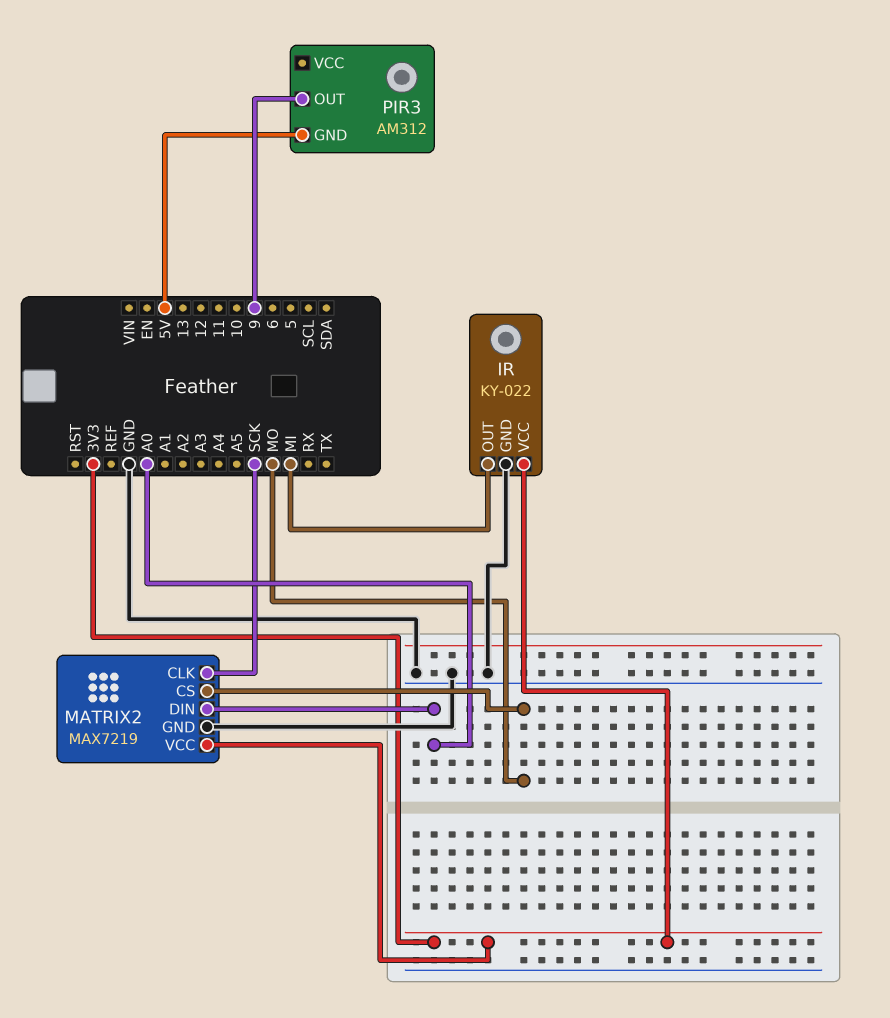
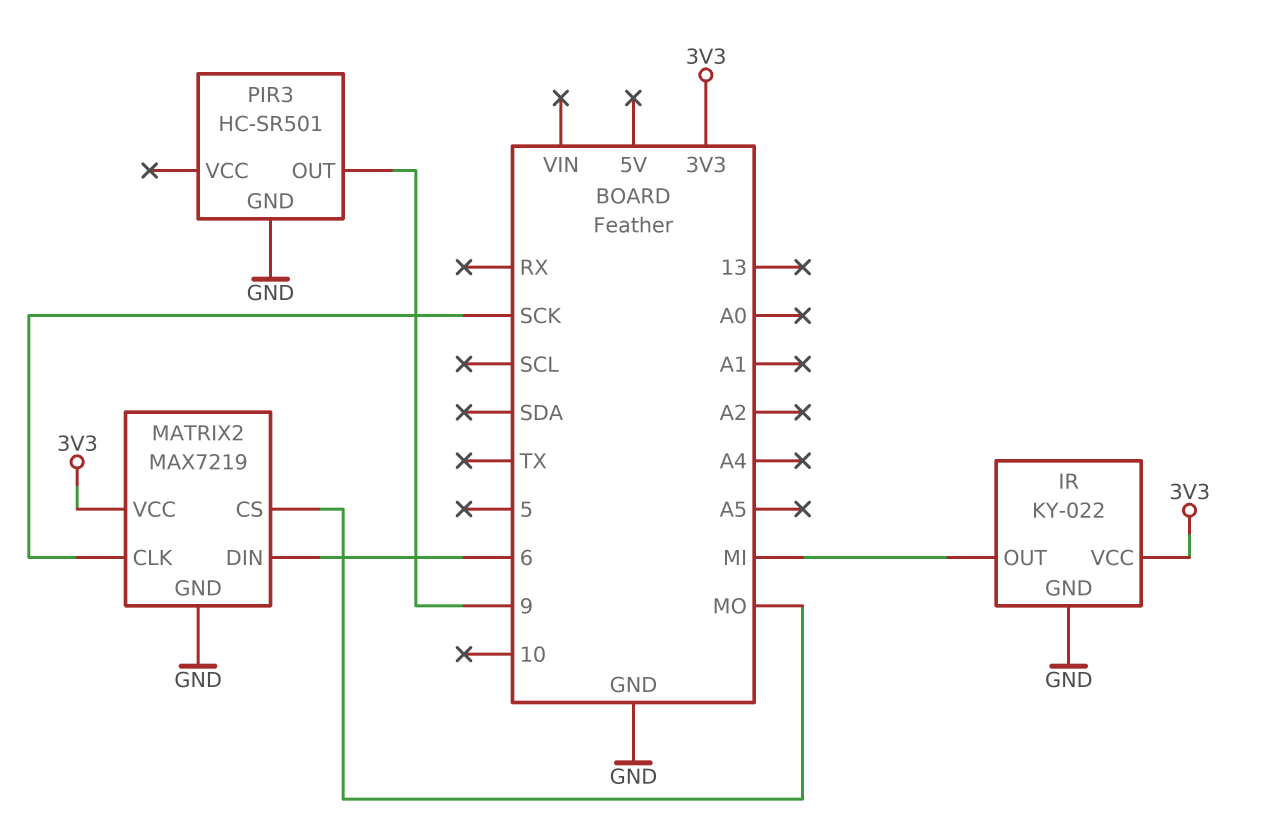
MATRIX2 pin DIN: A0 -> 6
PIR3: AM312 -> HC-SR501
PIR3 pin GND: 5V -> GND

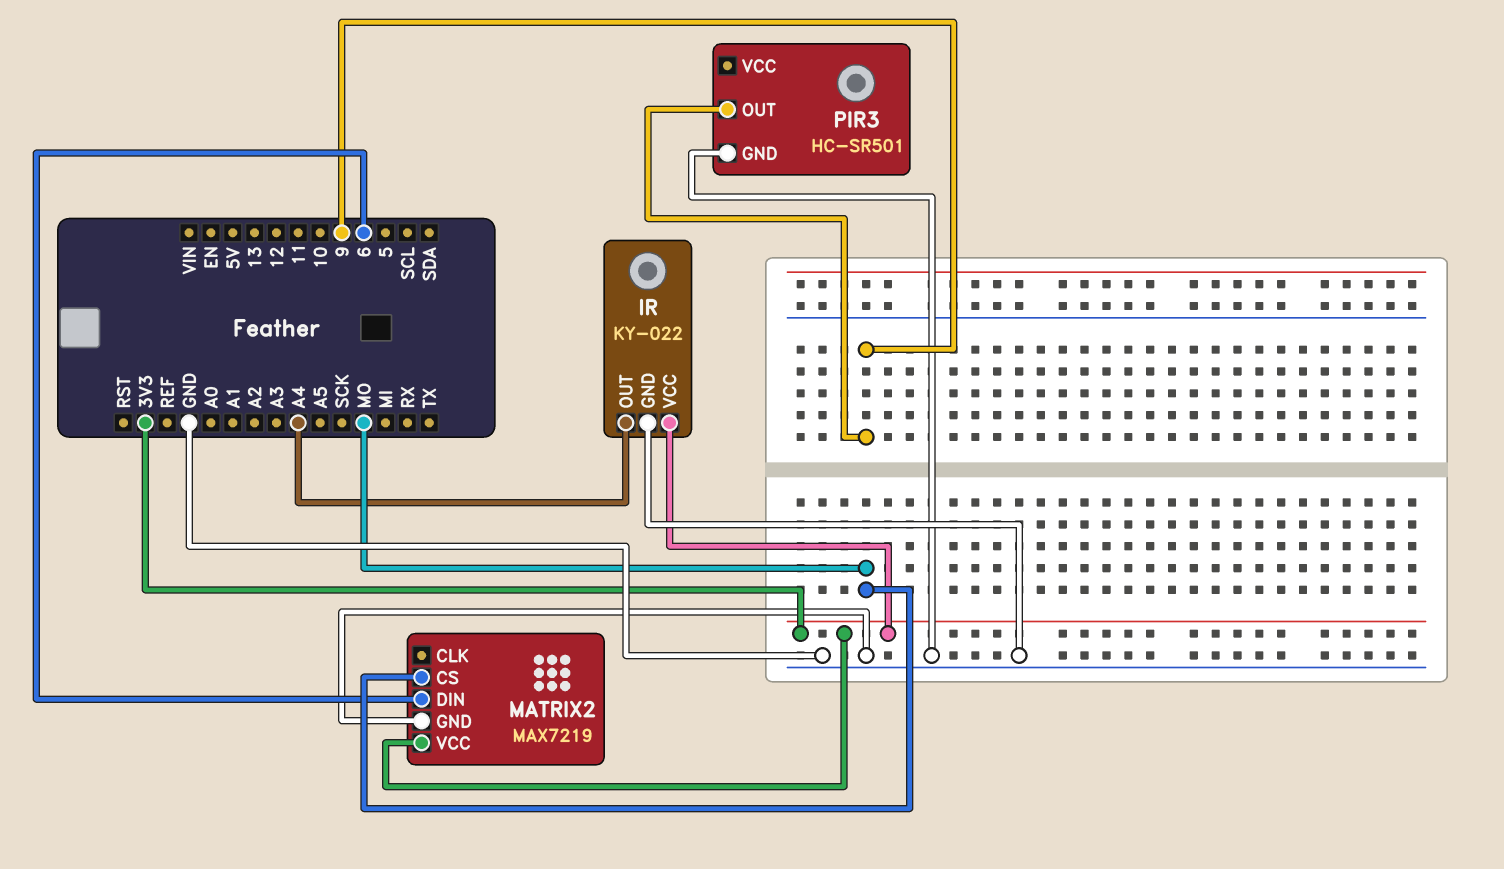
IR pin OUT: MI -> A4
MATRIX2 pin CLK: SCK -> none

